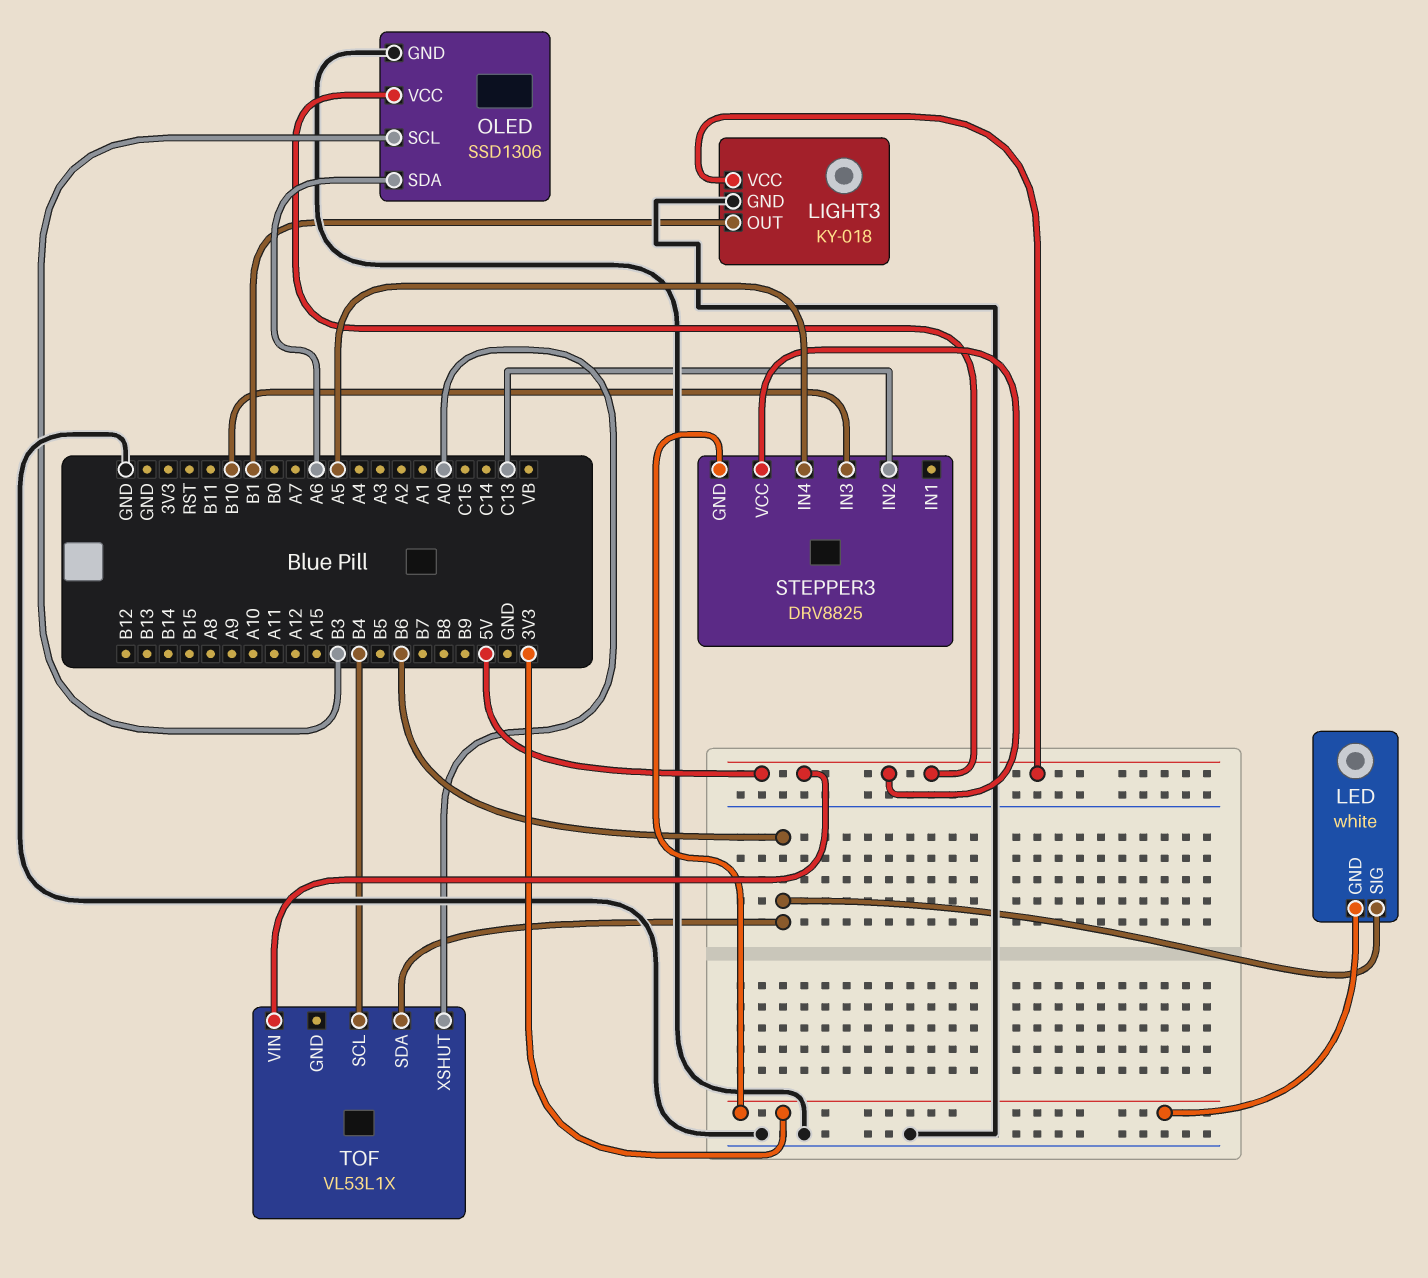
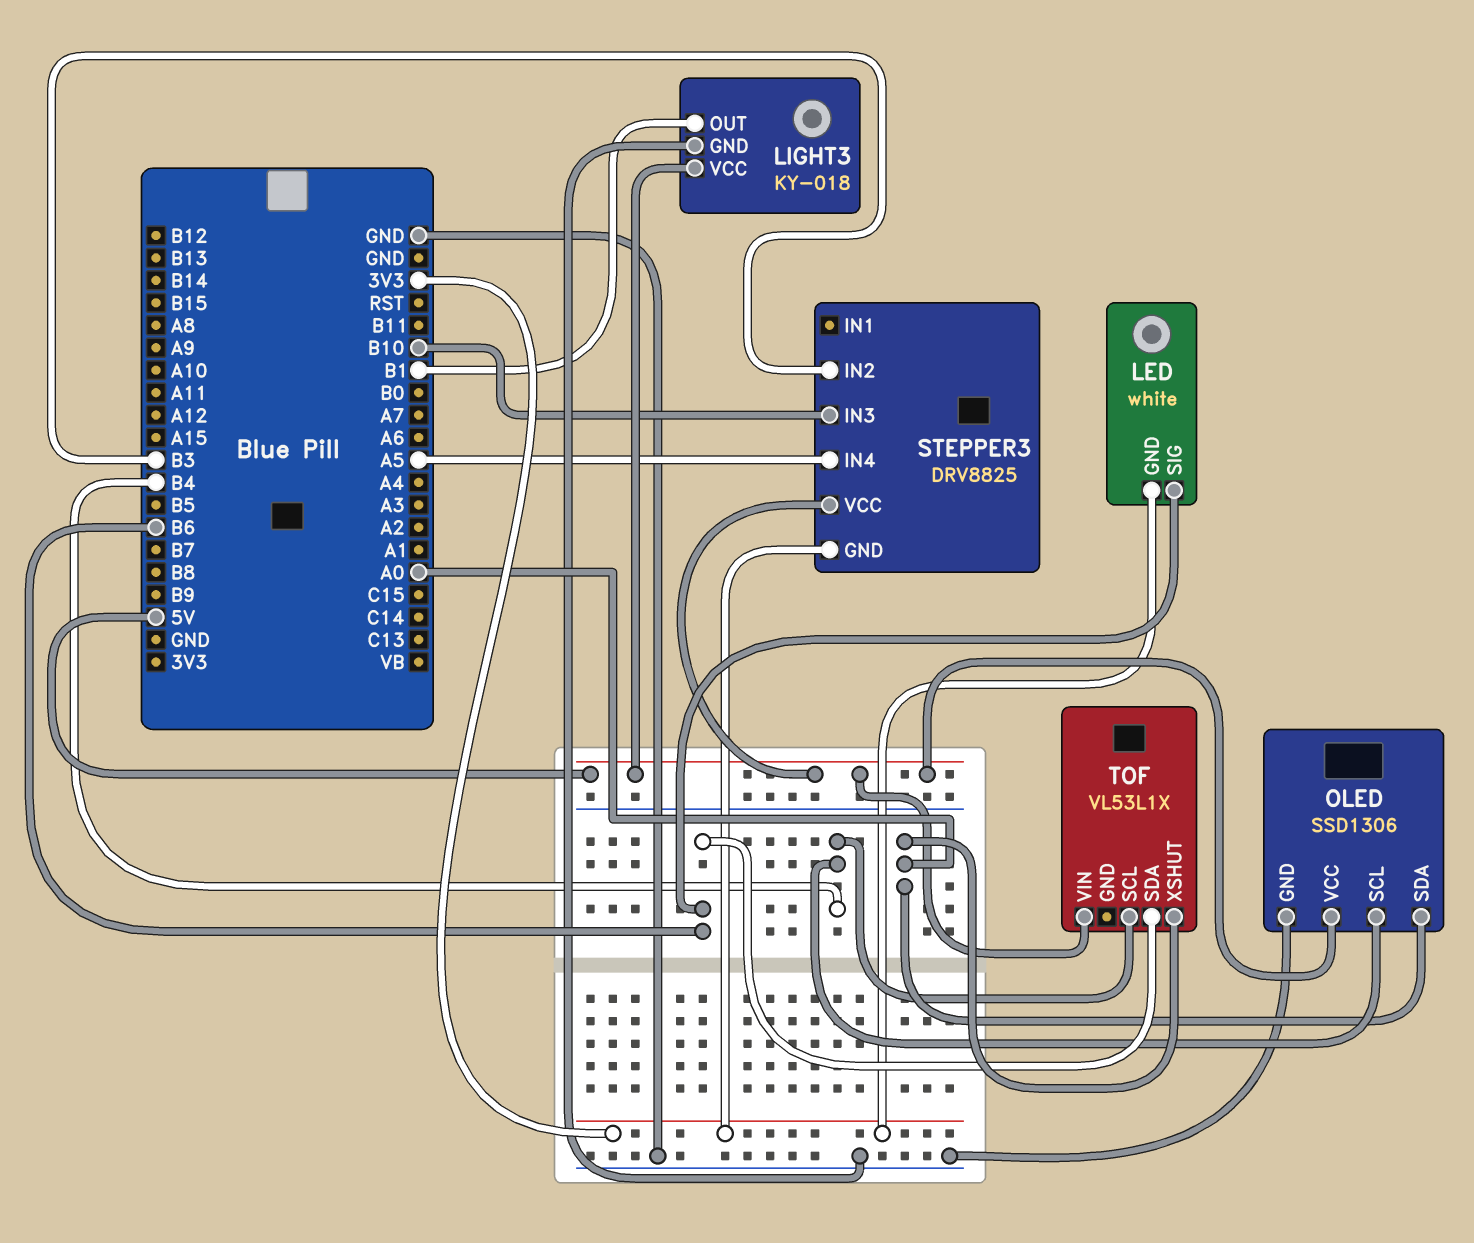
OLED pin SCL: B3 -> B4
OLED pin SDA: A6 -> A0
STEPPER3 pin IN2: C13 -> B3

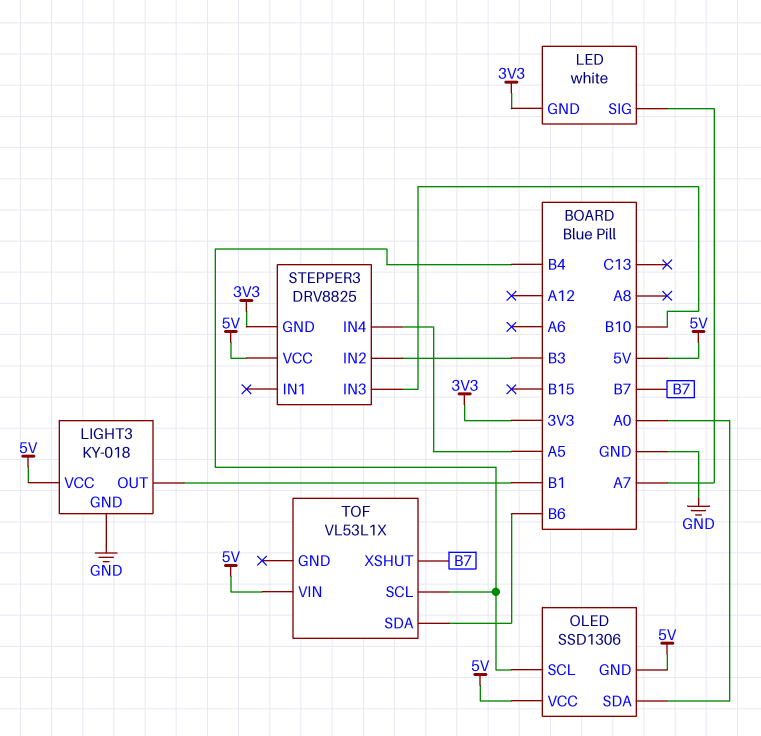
LED pin SIG: B6 -> A7
OLED pin GND: GND -> 5V
TOF pin XSHUT: A0 -> B7

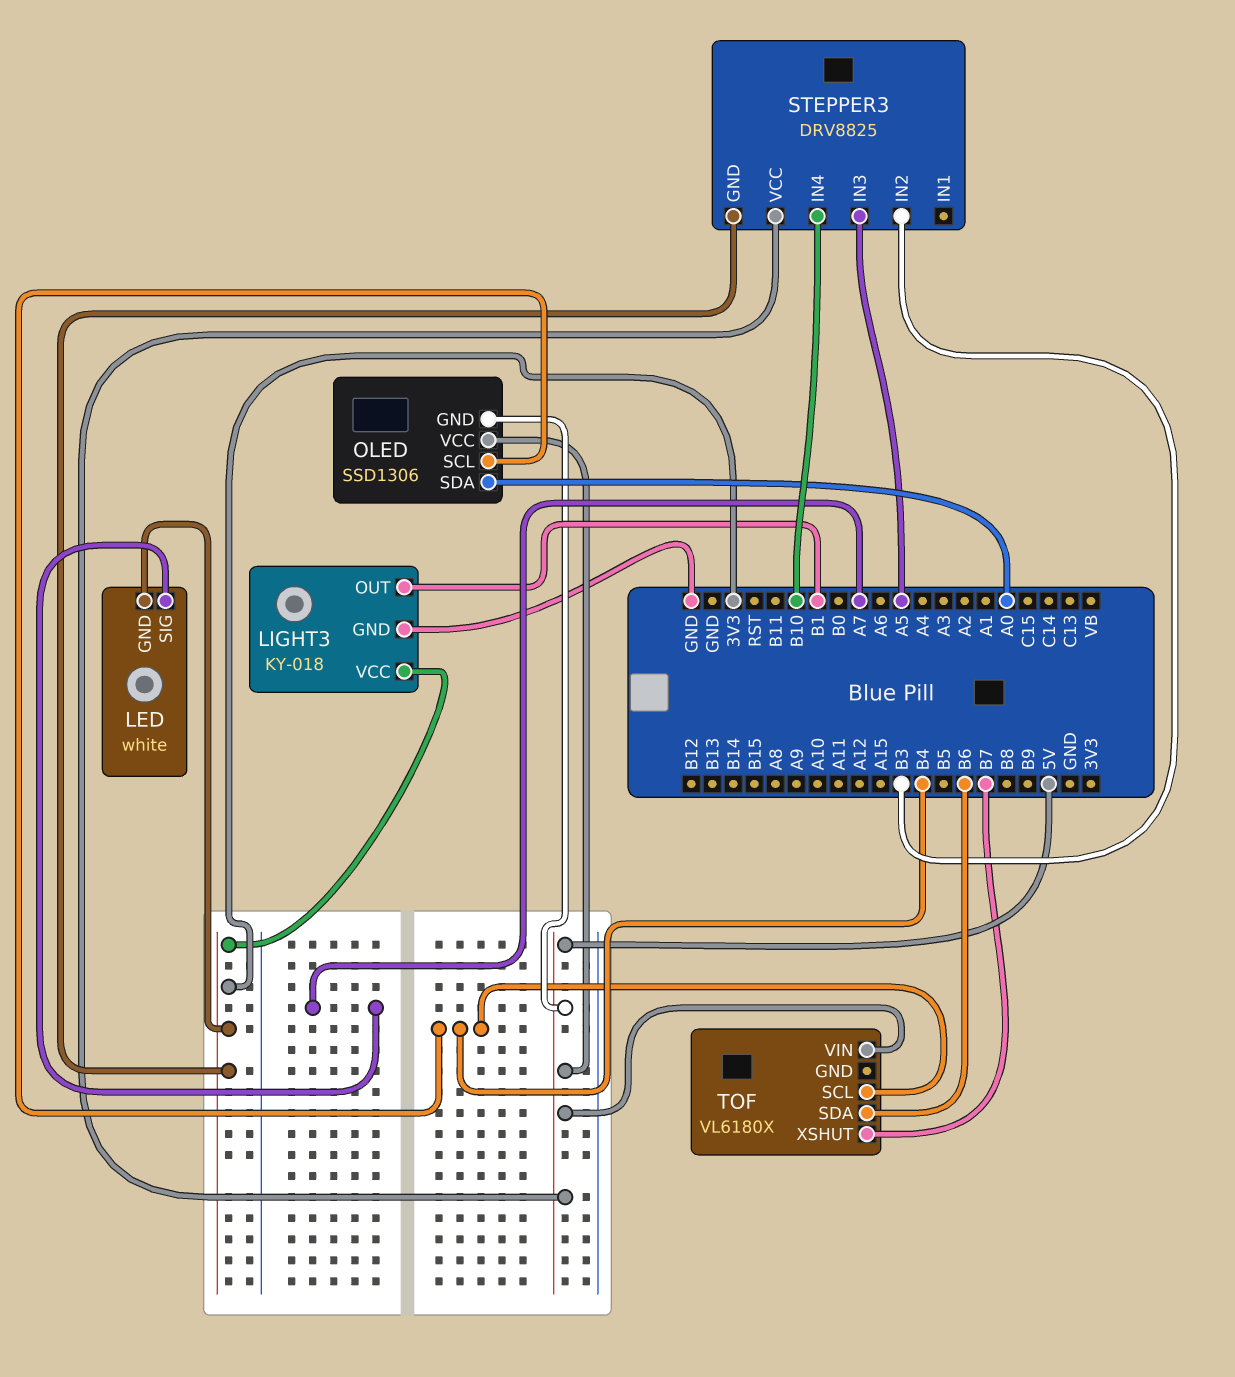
LIGHT3 pin VCC: 5V -> 3V3
STEPPER3 pin IN3: B10 -> A5
STEPPER3 pin IN4: A5 -> B10
TOF: VL53L1X -> VL6180X

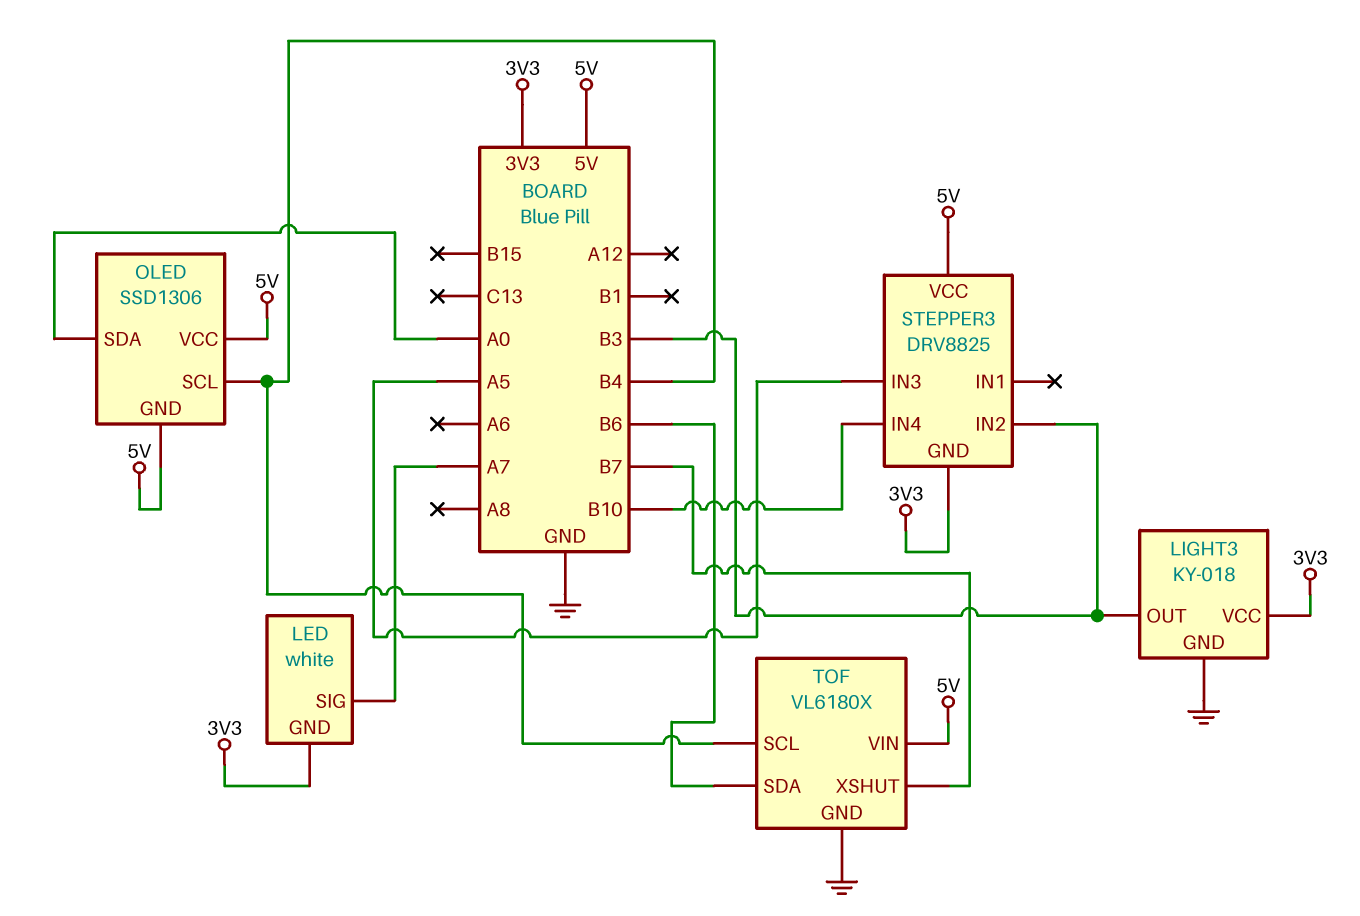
LIGHT3 pin OUT: B1 -> B3
TOF pin GND: none -> GND

